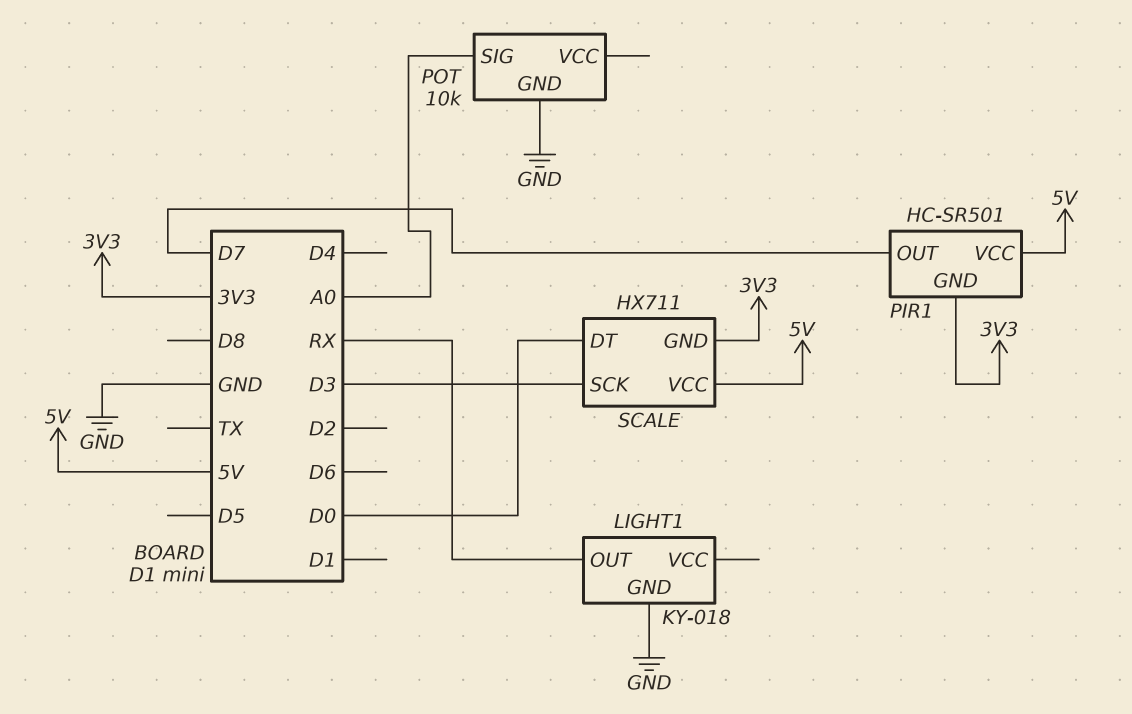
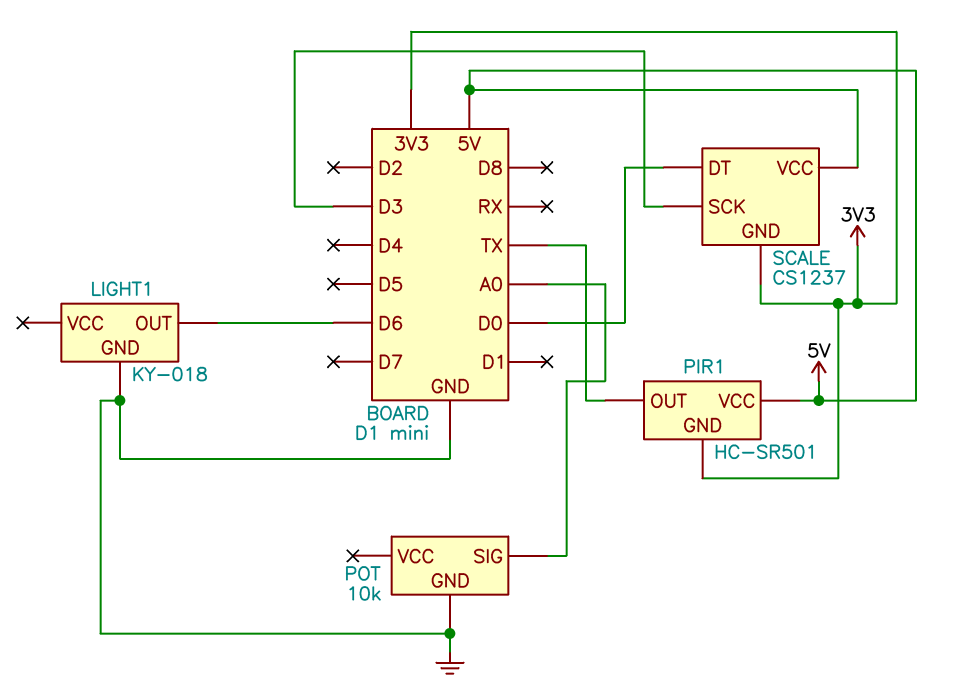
LIGHT1 pin OUT: RX -> D6
PIR1 pin OUT: D7 -> TX
SCALE: HX711 -> CS1237

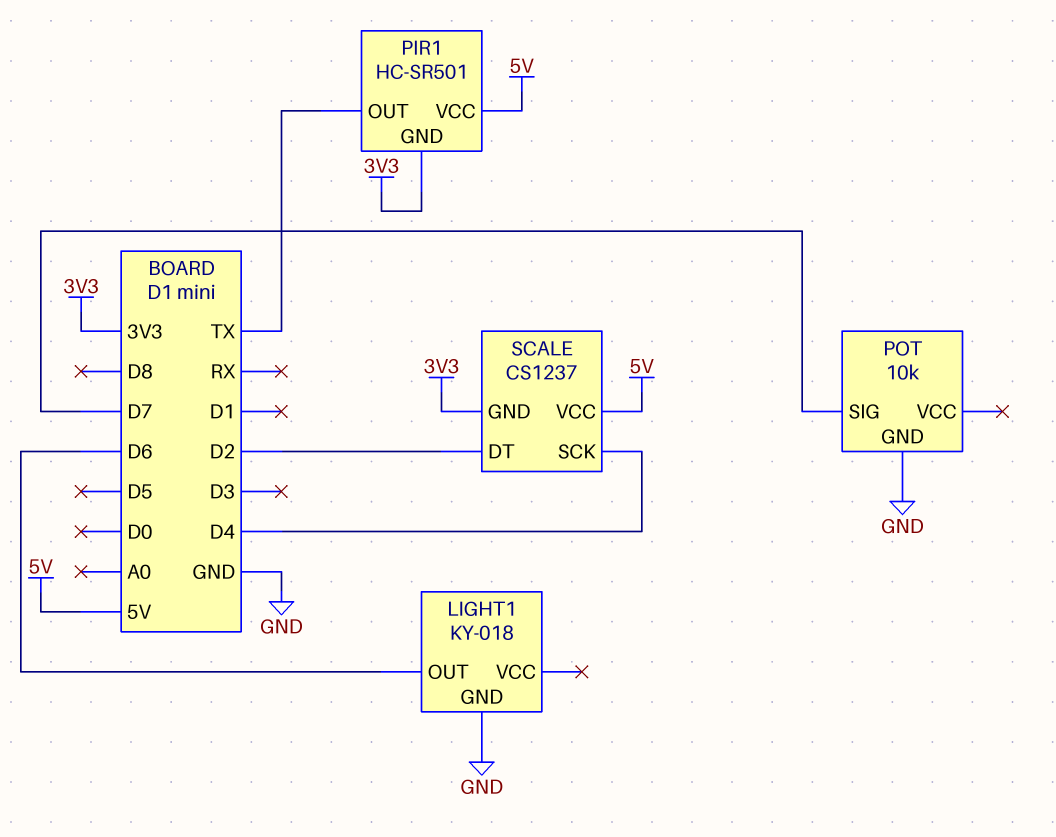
POT pin SIG: A0 -> D7
SCALE pin DT: D0 -> D2
SCALE pin SCK: D3 -> D4

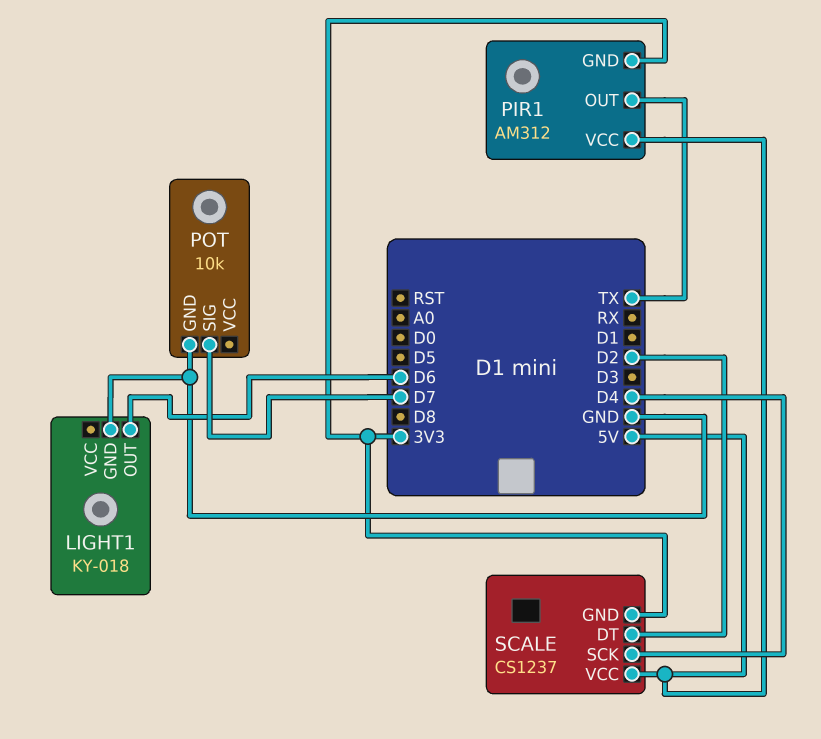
PIR1: HC-SR501 -> AM312

